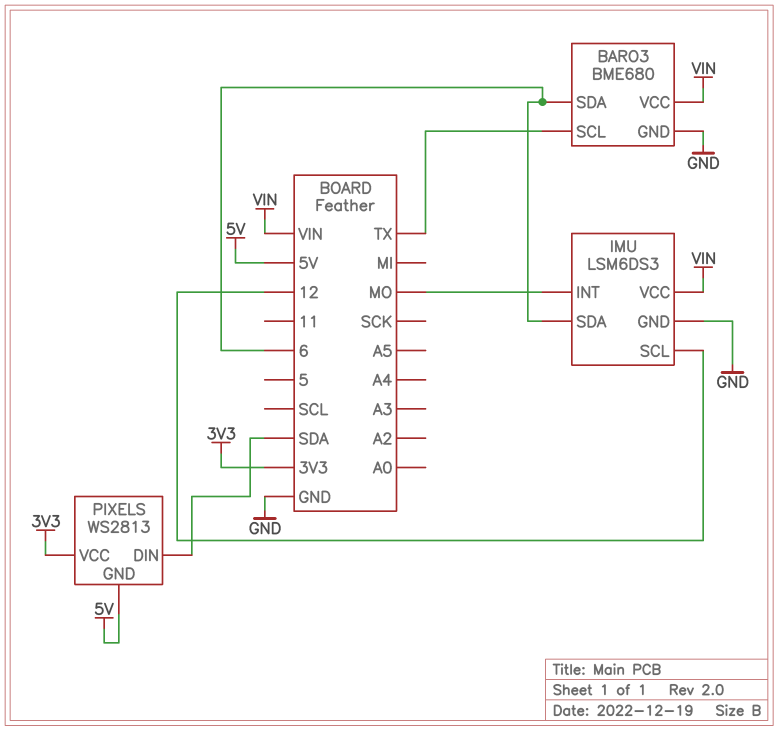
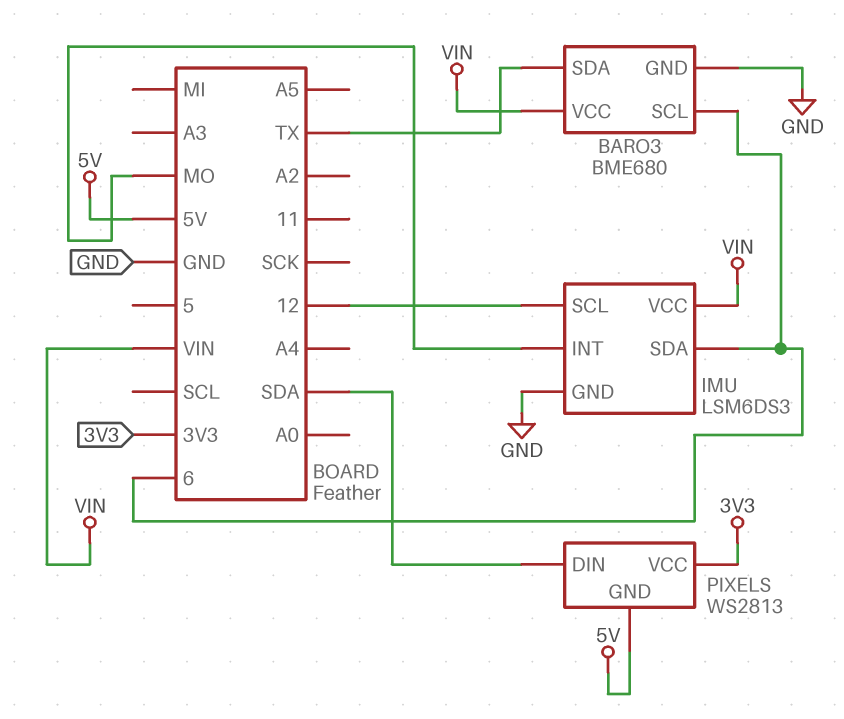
BARO3 pin SCL: TX -> 6
BARO3 pin SDA: 6 -> TX

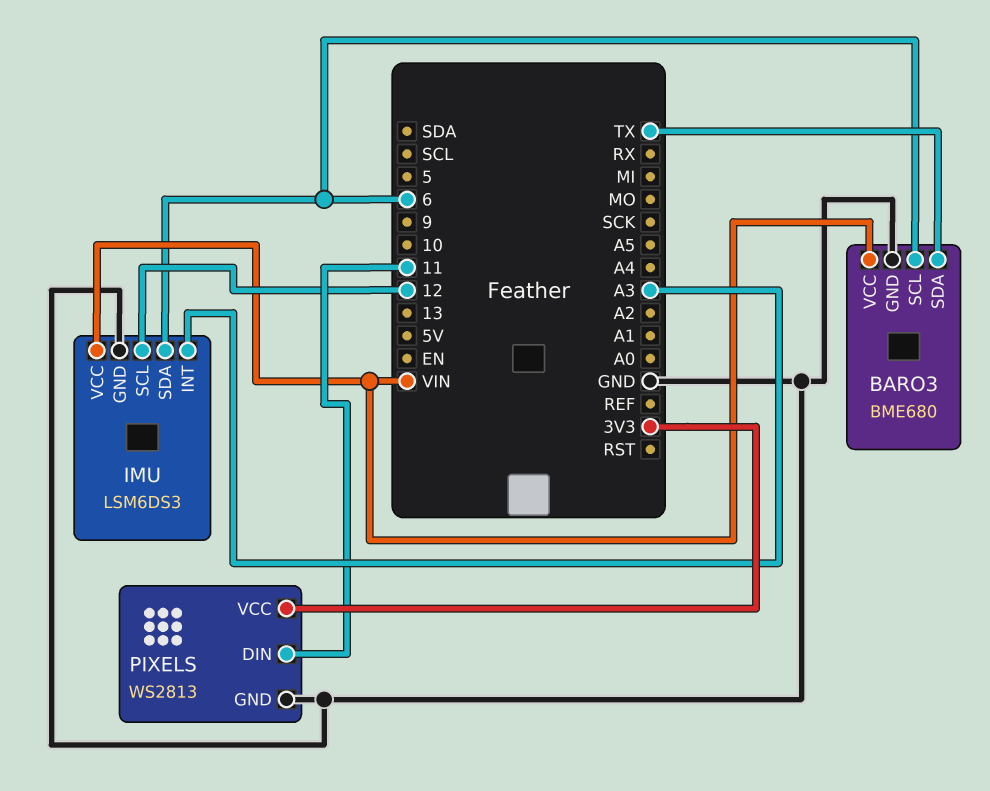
IMU pin INT: MO -> A3
PIXELS pin DIN: SDA -> 11
PIXELS pin GND: 5V -> GND

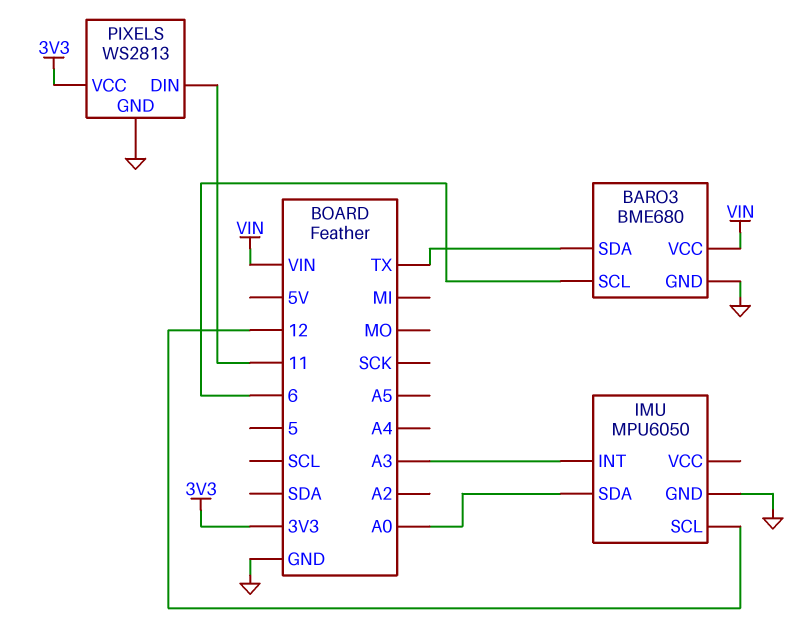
IMU: LSM6DS3 -> MPU6050
IMU pin SDA: 6 -> A0
IMU pin VCC: VIN -> none

